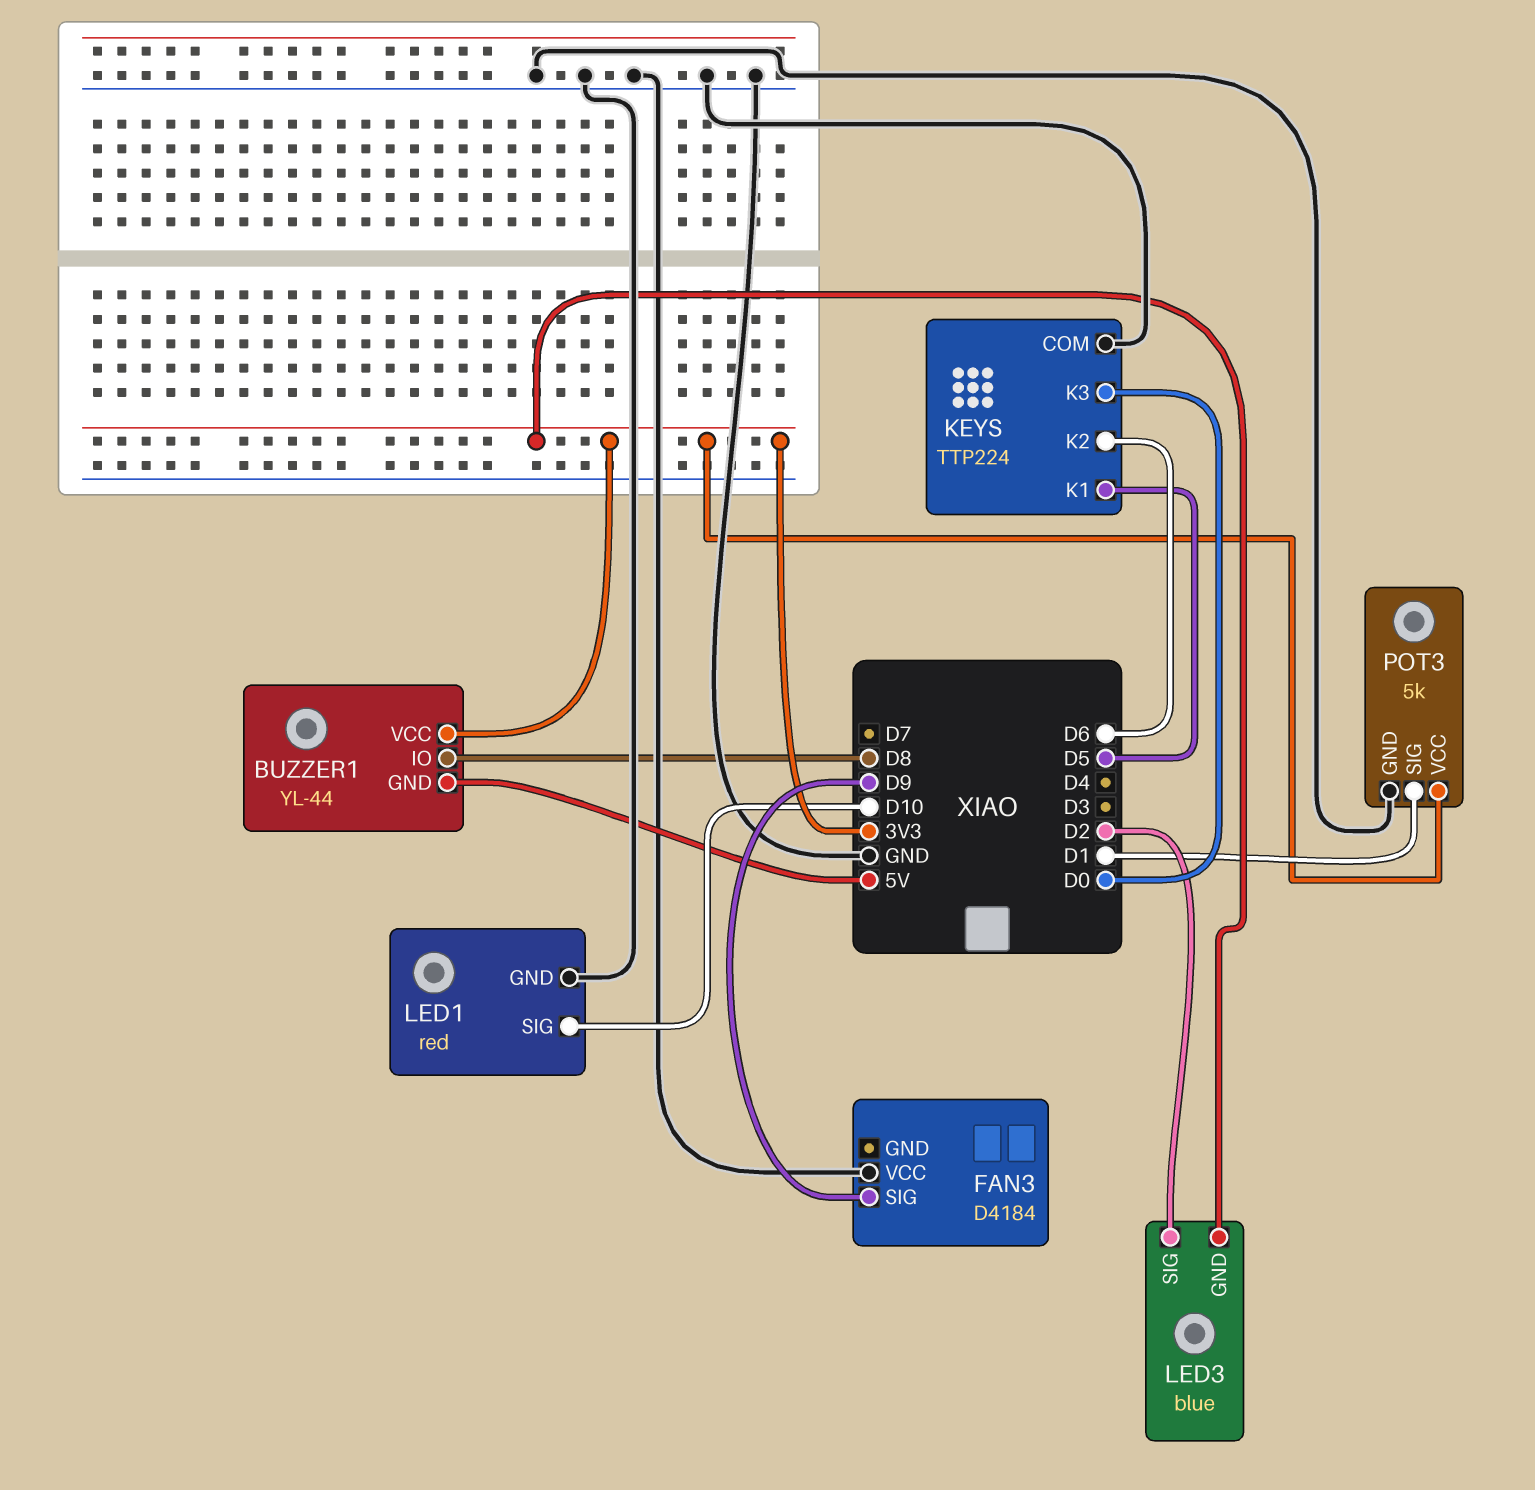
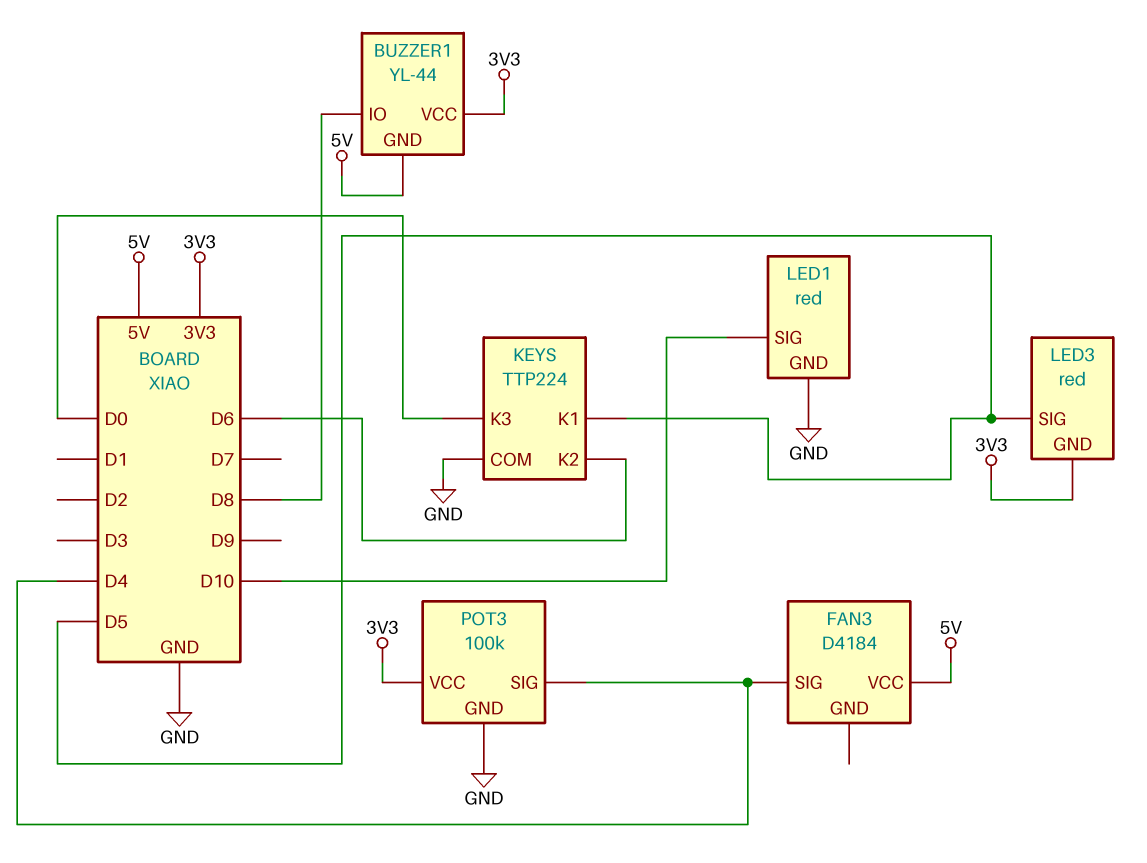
FAN3 pin SIG: D9 -> D4
FAN3 pin VCC: GND -> 5V
LED3: blue -> red
LED3 pin SIG: D2 -> D5
POT3: 5k -> 100k
POT3 pin SIG: D1 -> D4

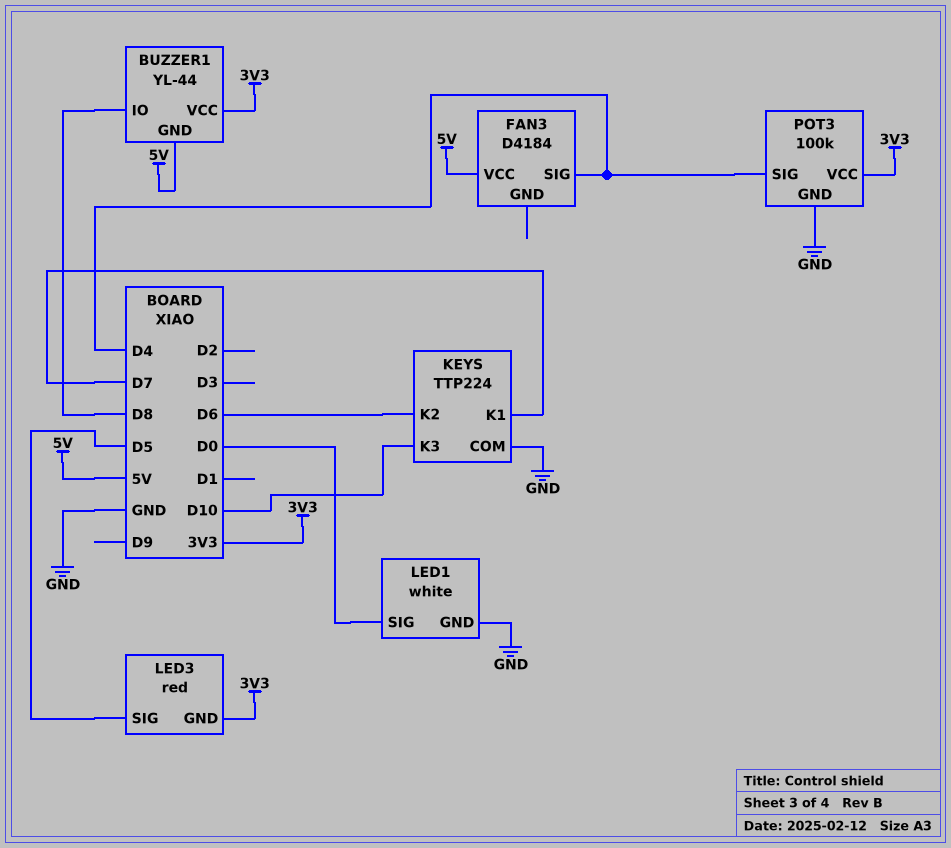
KEYS pin K1: D5 -> D7
KEYS pin K3: D0 -> D10
LED1: red -> white
LED1 pin SIG: D10 -> D0

